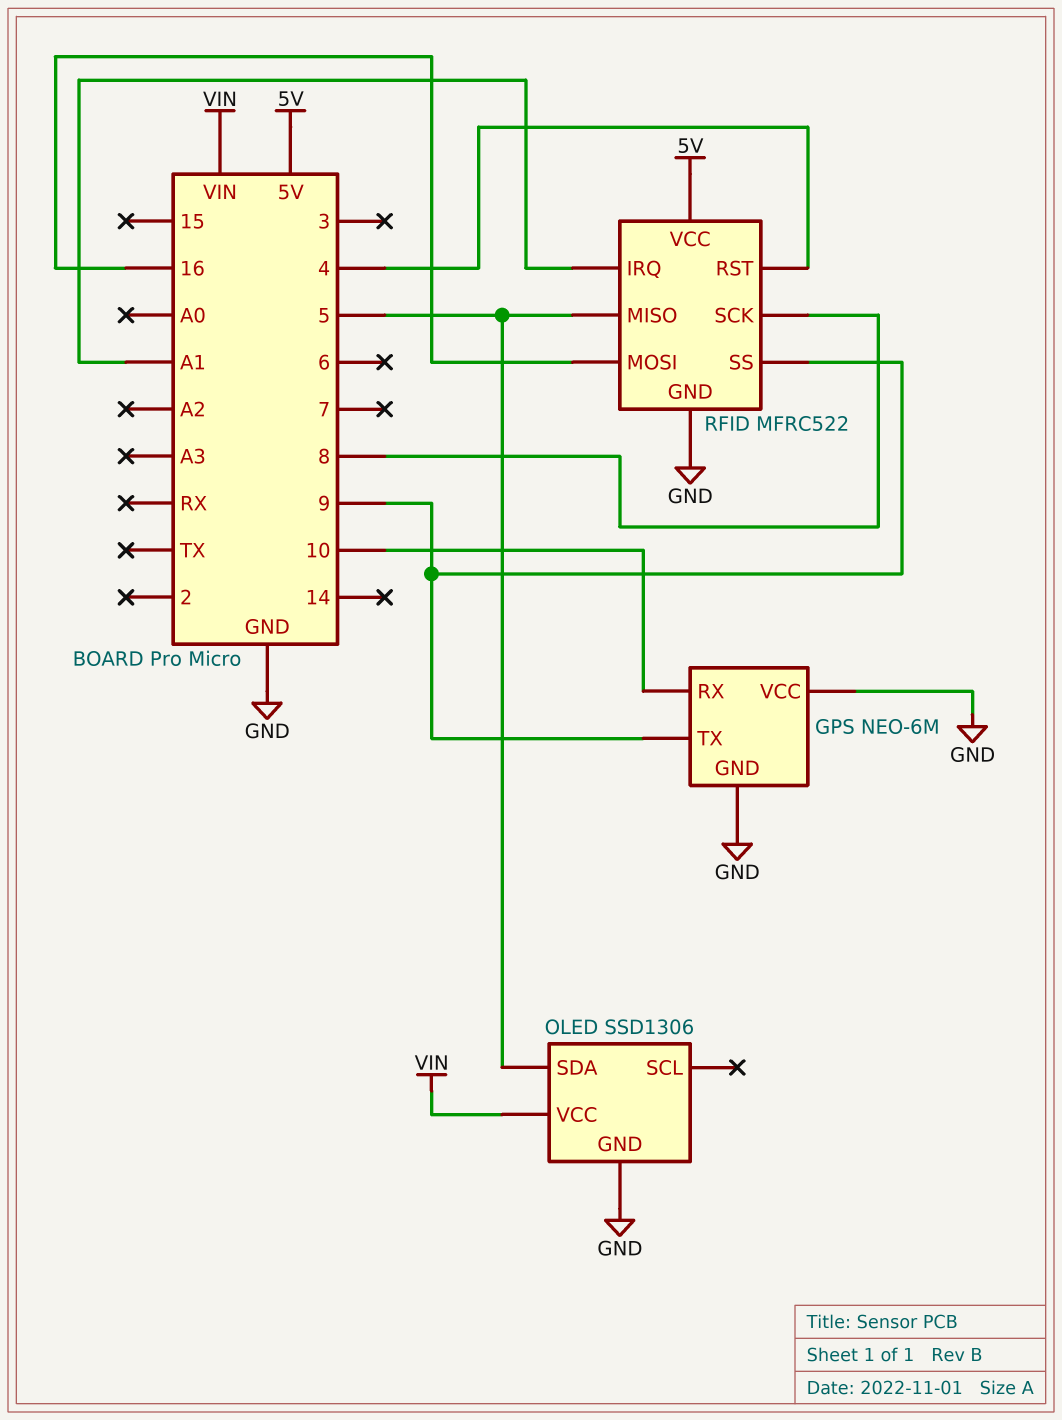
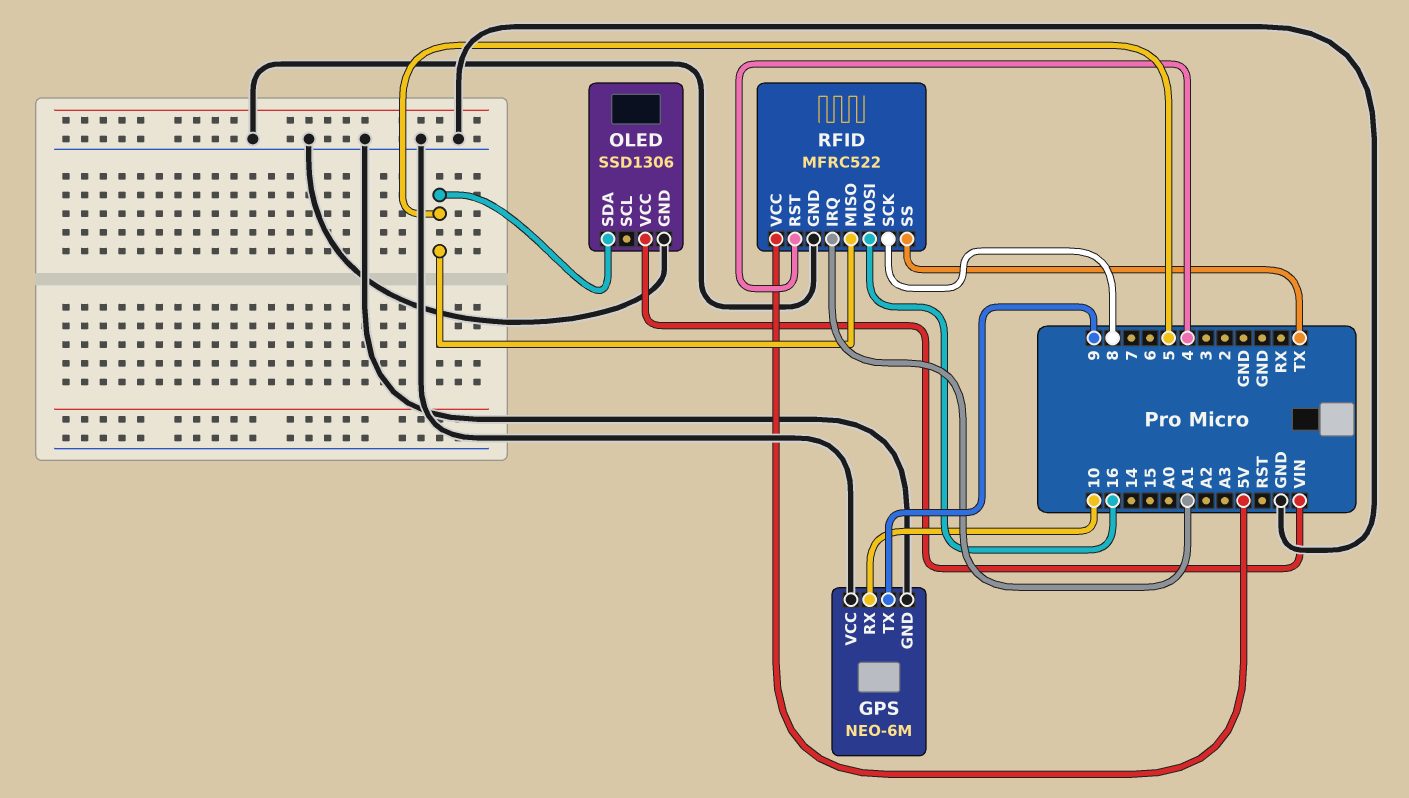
RFID pin SS: 9 -> TX

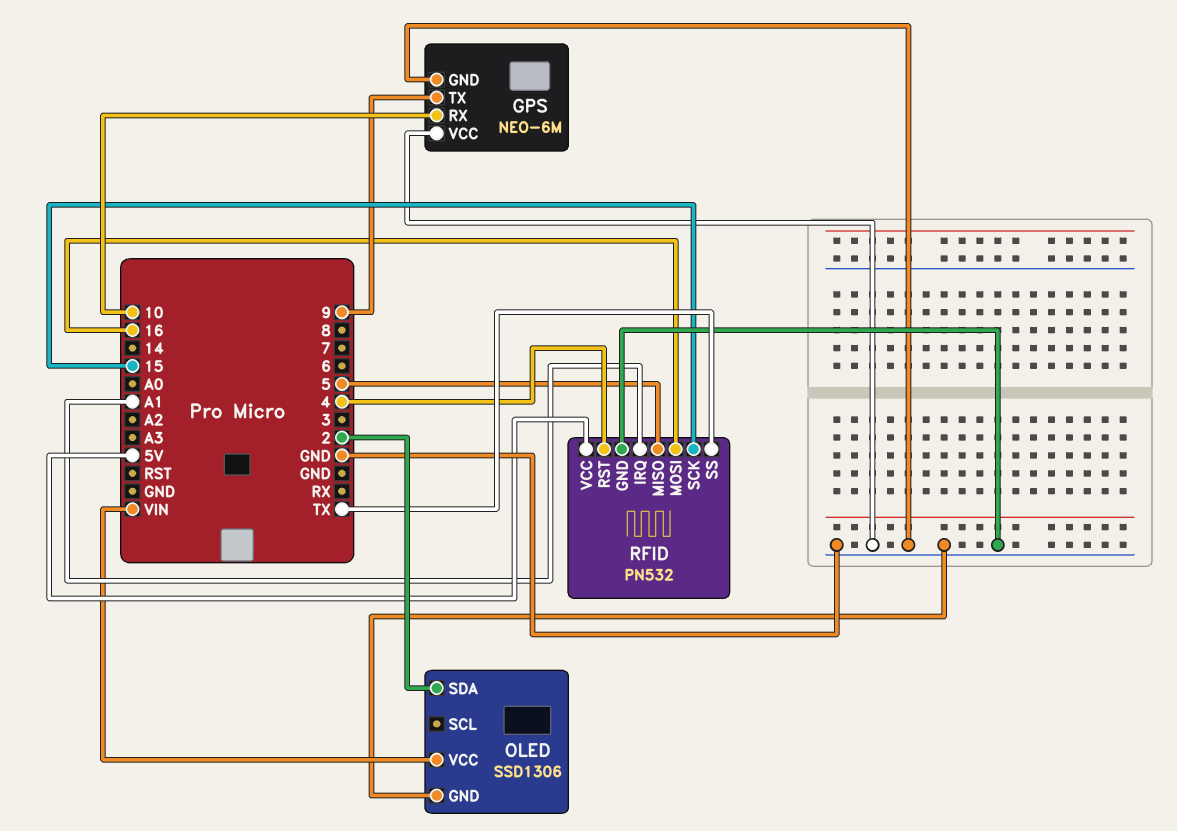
OLED pin SDA: 5 -> 2
RFID: MFRC522 -> PN532
RFID pin SCK: 8 -> 15

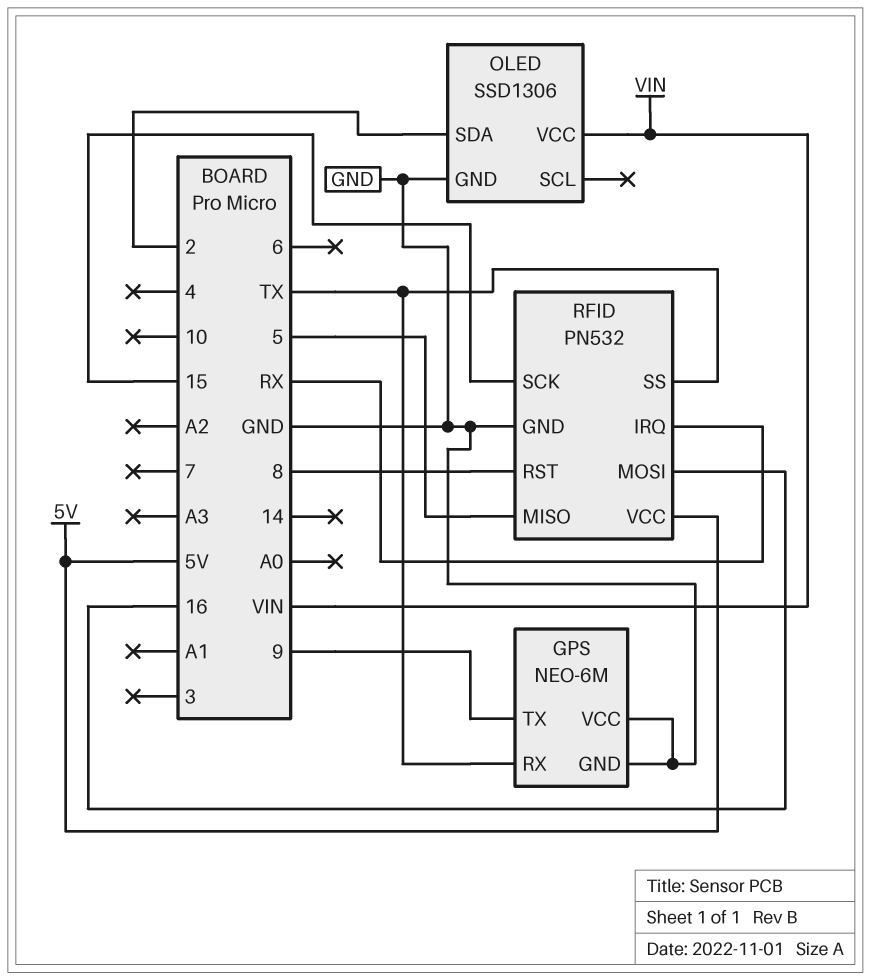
GPS pin RX: 10 -> TX
RFID pin IRQ: A1 -> RX
RFID pin RST: 4 -> 8

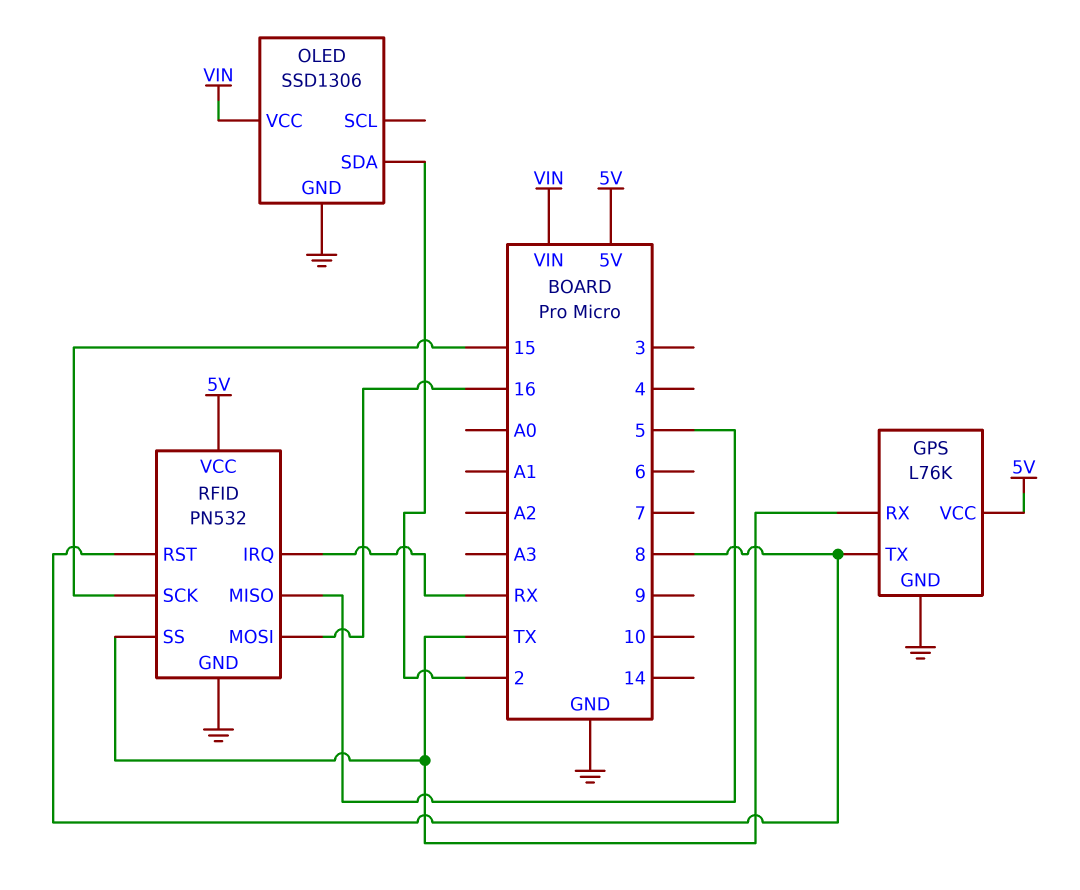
GPS: NEO-6M -> L76K
GPS pin TX: 9 -> 8
GPS pin VCC: GND -> 5V

